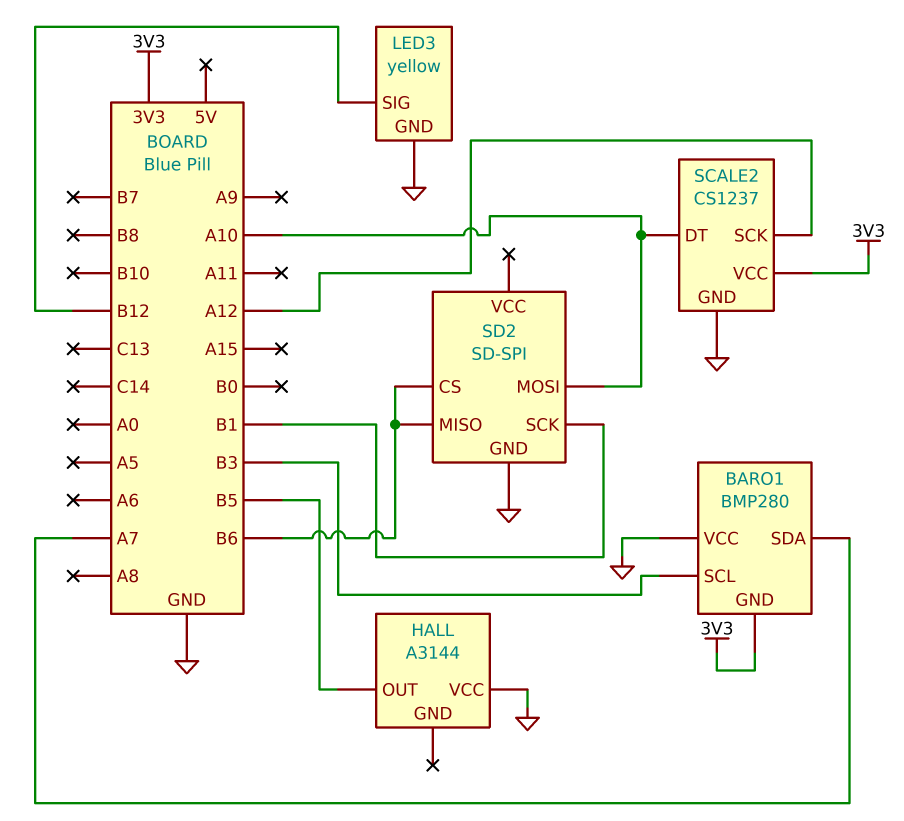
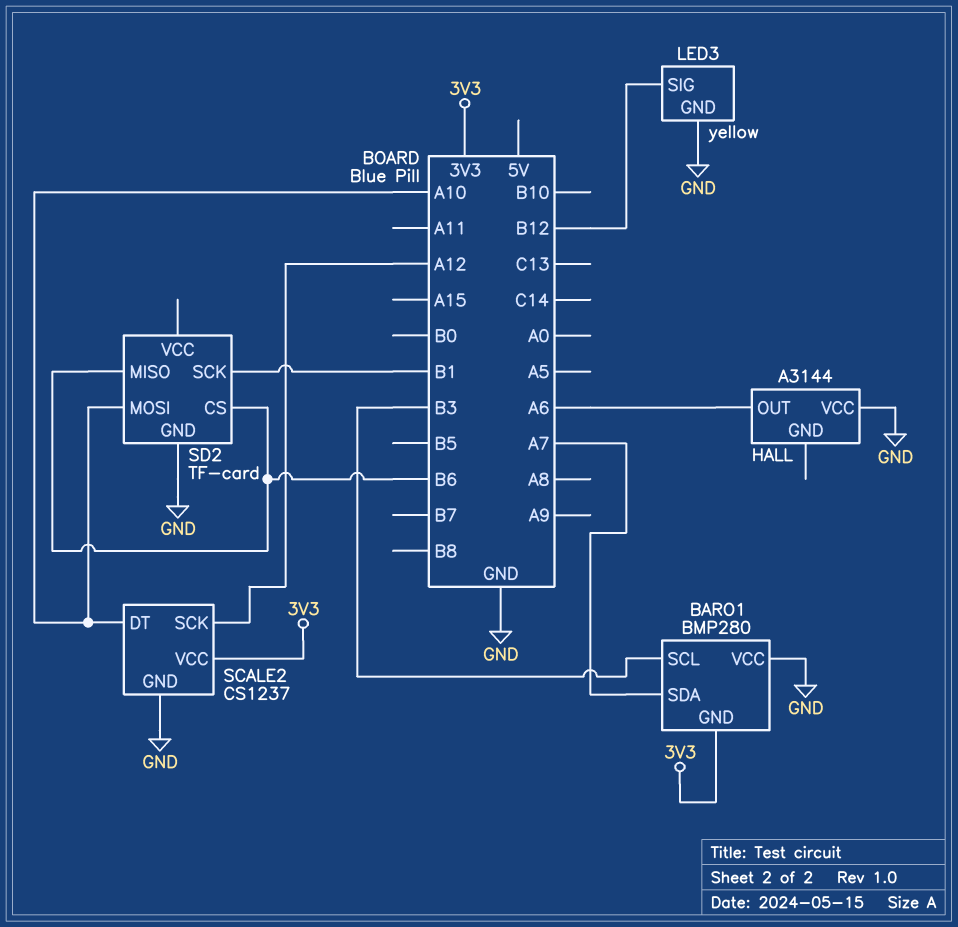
HALL pin OUT: B5 -> A6
SD2: SD-SPI -> TF-card

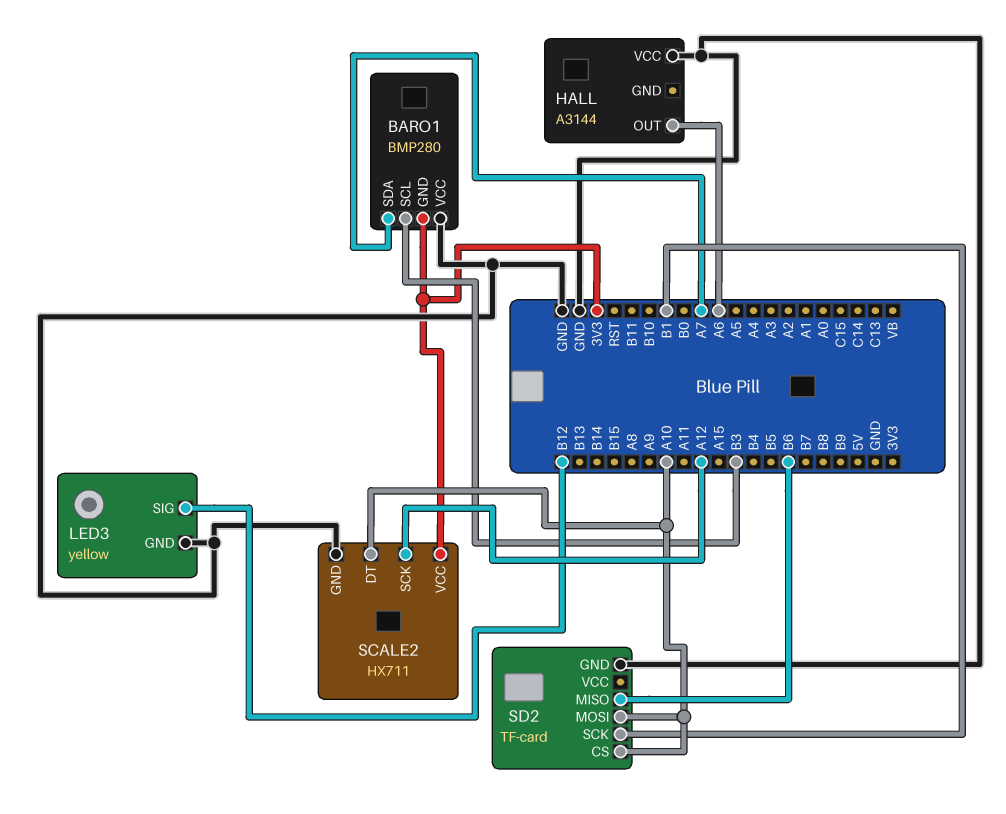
SCALE2: CS1237 -> HX711
SD2 pin CS: B6 -> A10

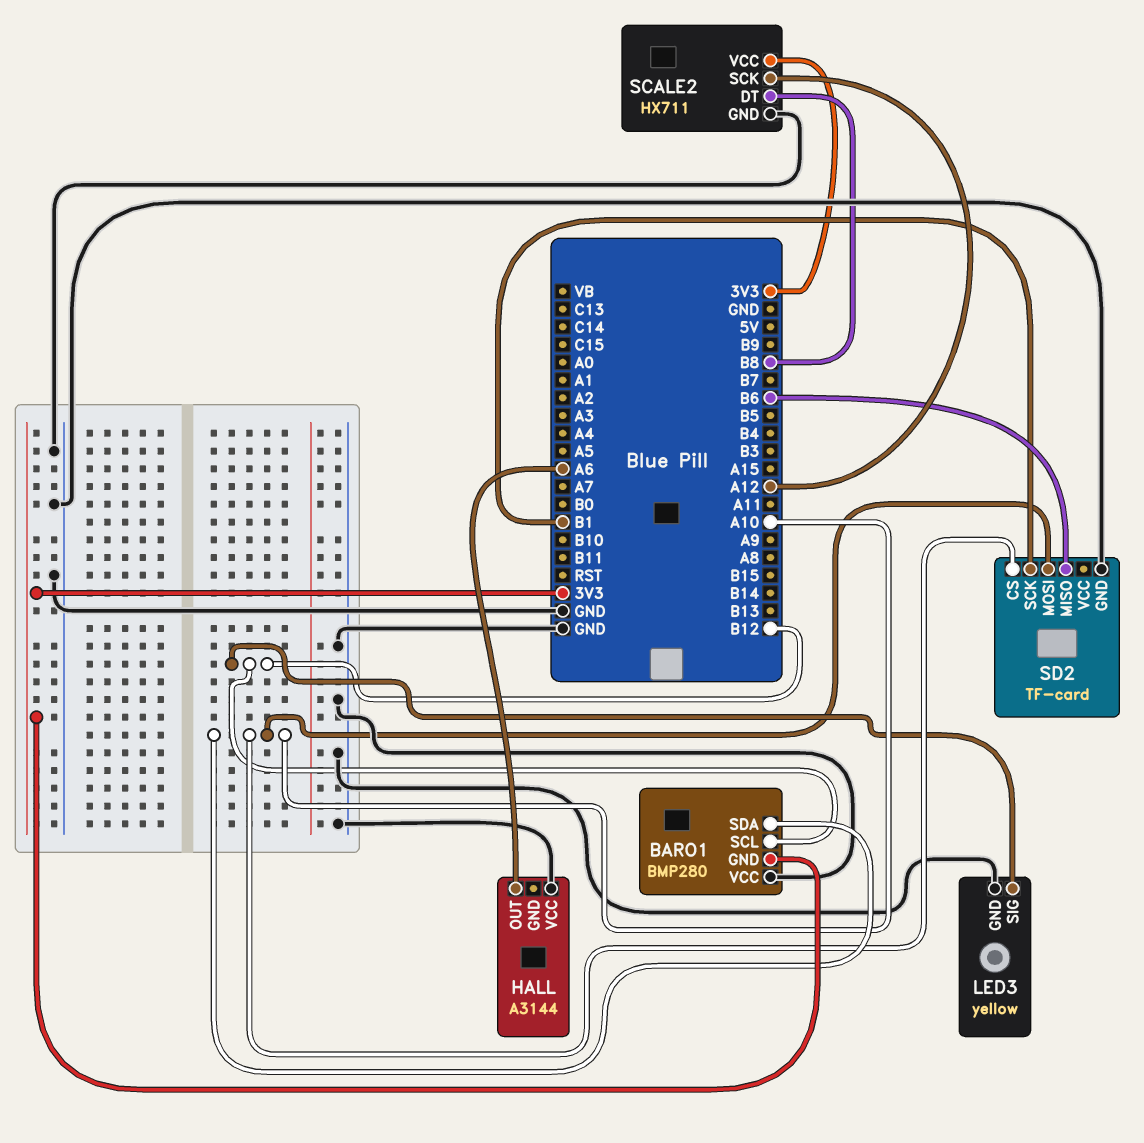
BARO1 pin SCL: B3 -> B12
BARO1 pin SDA: A7 -> A10
SCALE2 pin DT: A10 -> B8

